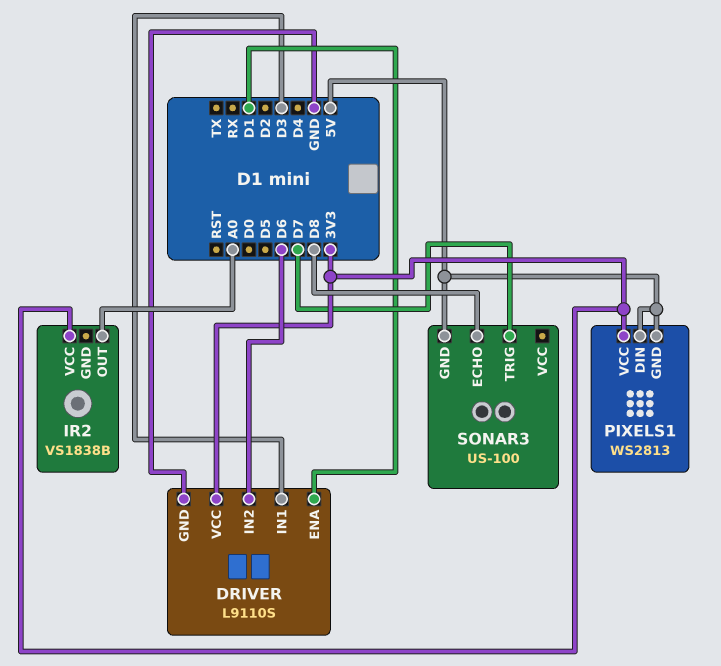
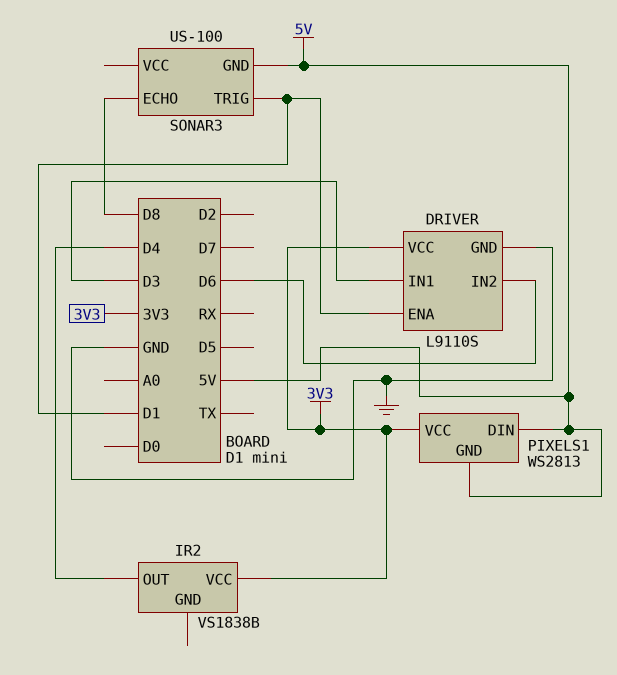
IR2 pin OUT: A0 -> D4
SONAR3 pin TRIG: D7 -> D1

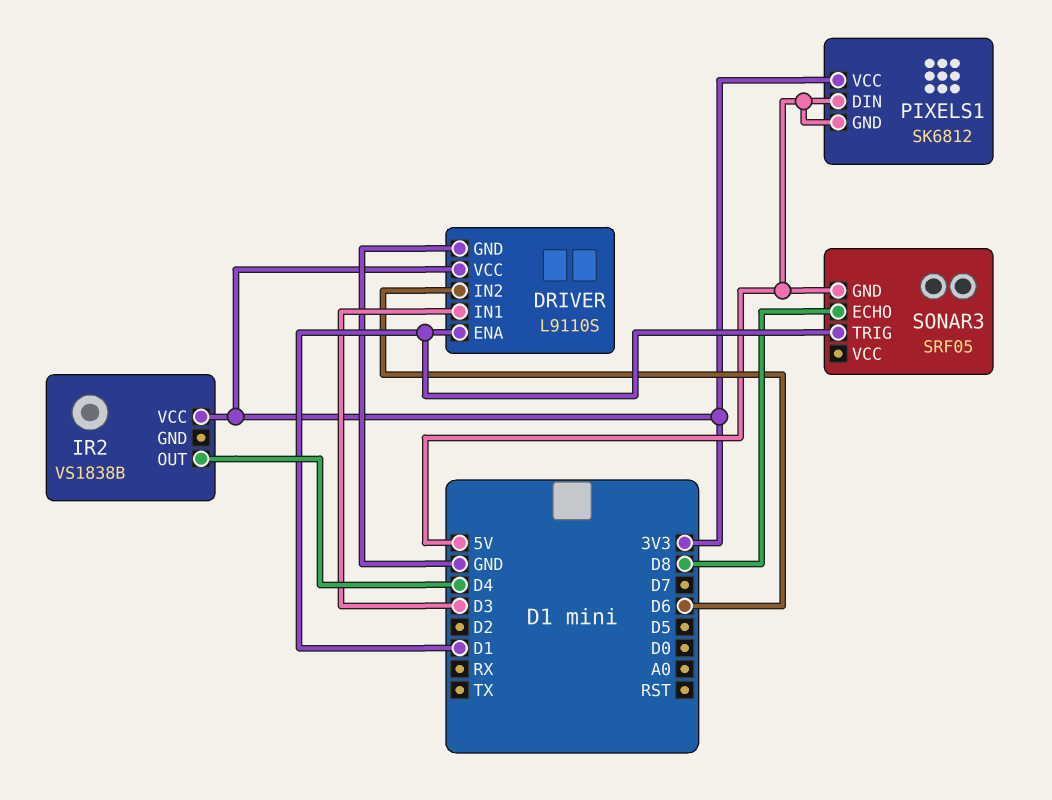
PIXELS1: WS2813 -> SK6812
SONAR3: US-100 -> SRF05

